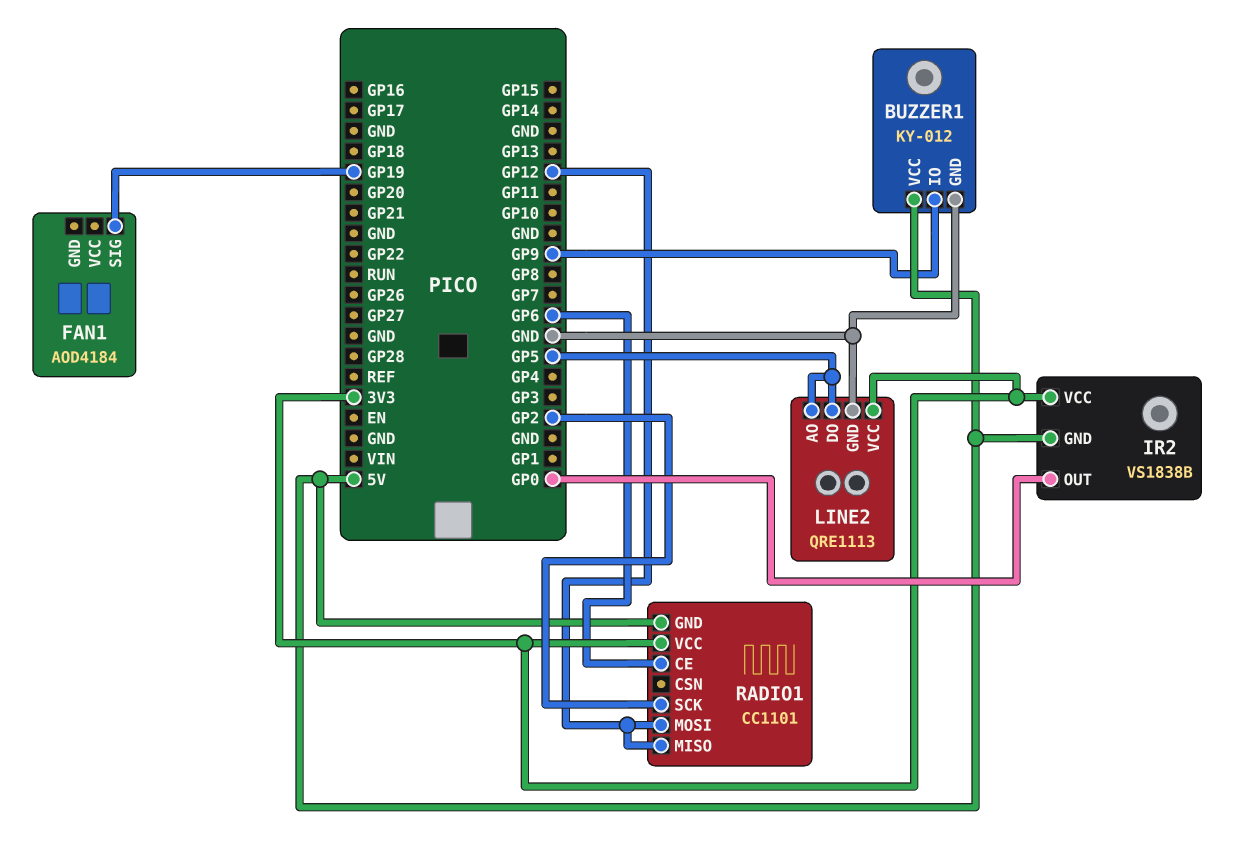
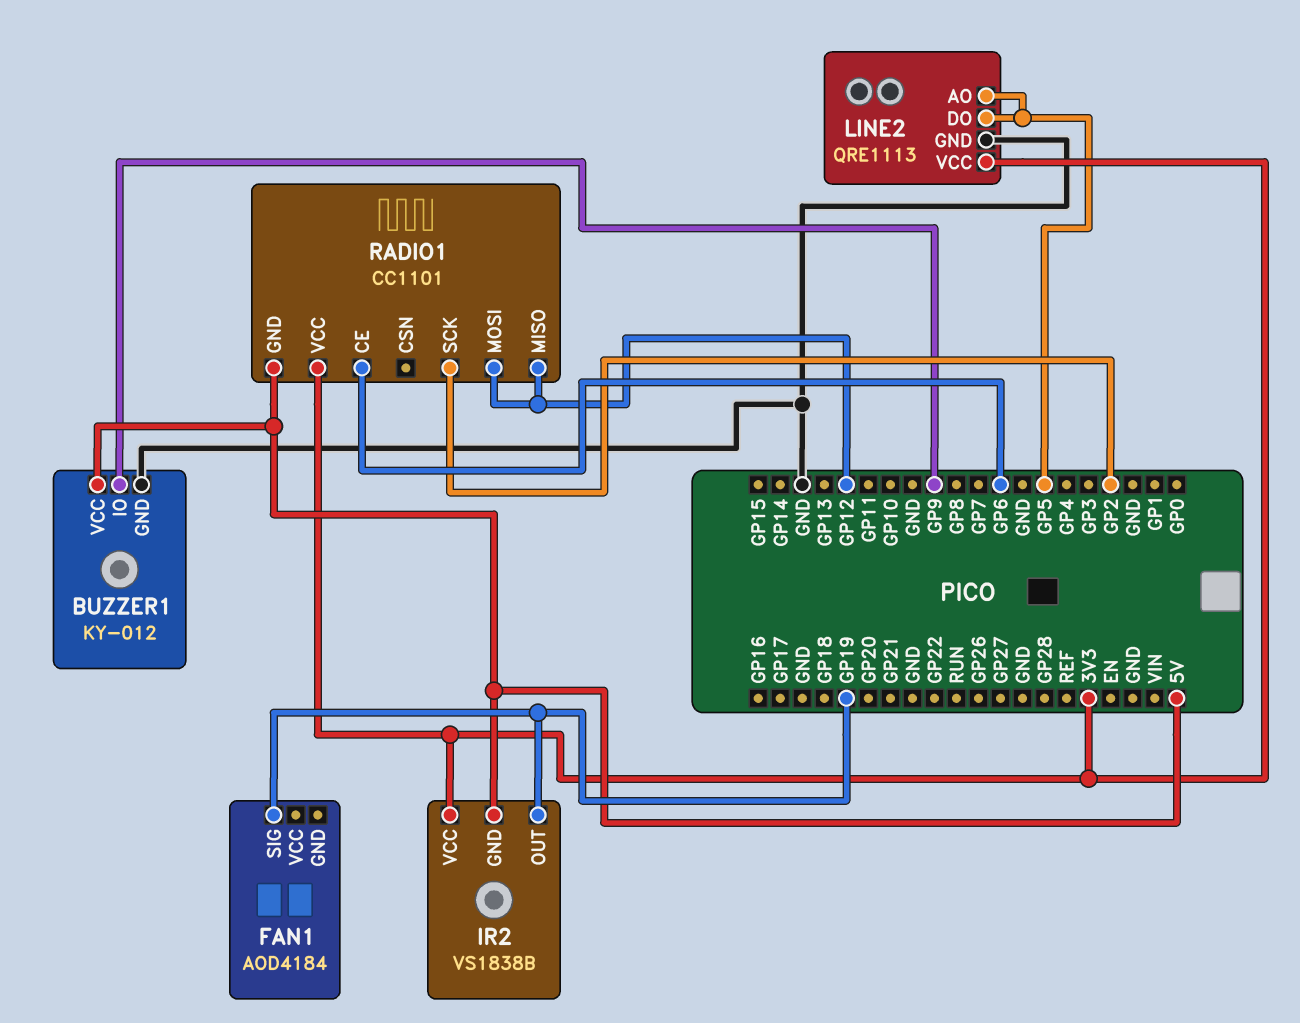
IR2 pin OUT: GP0 -> GP19

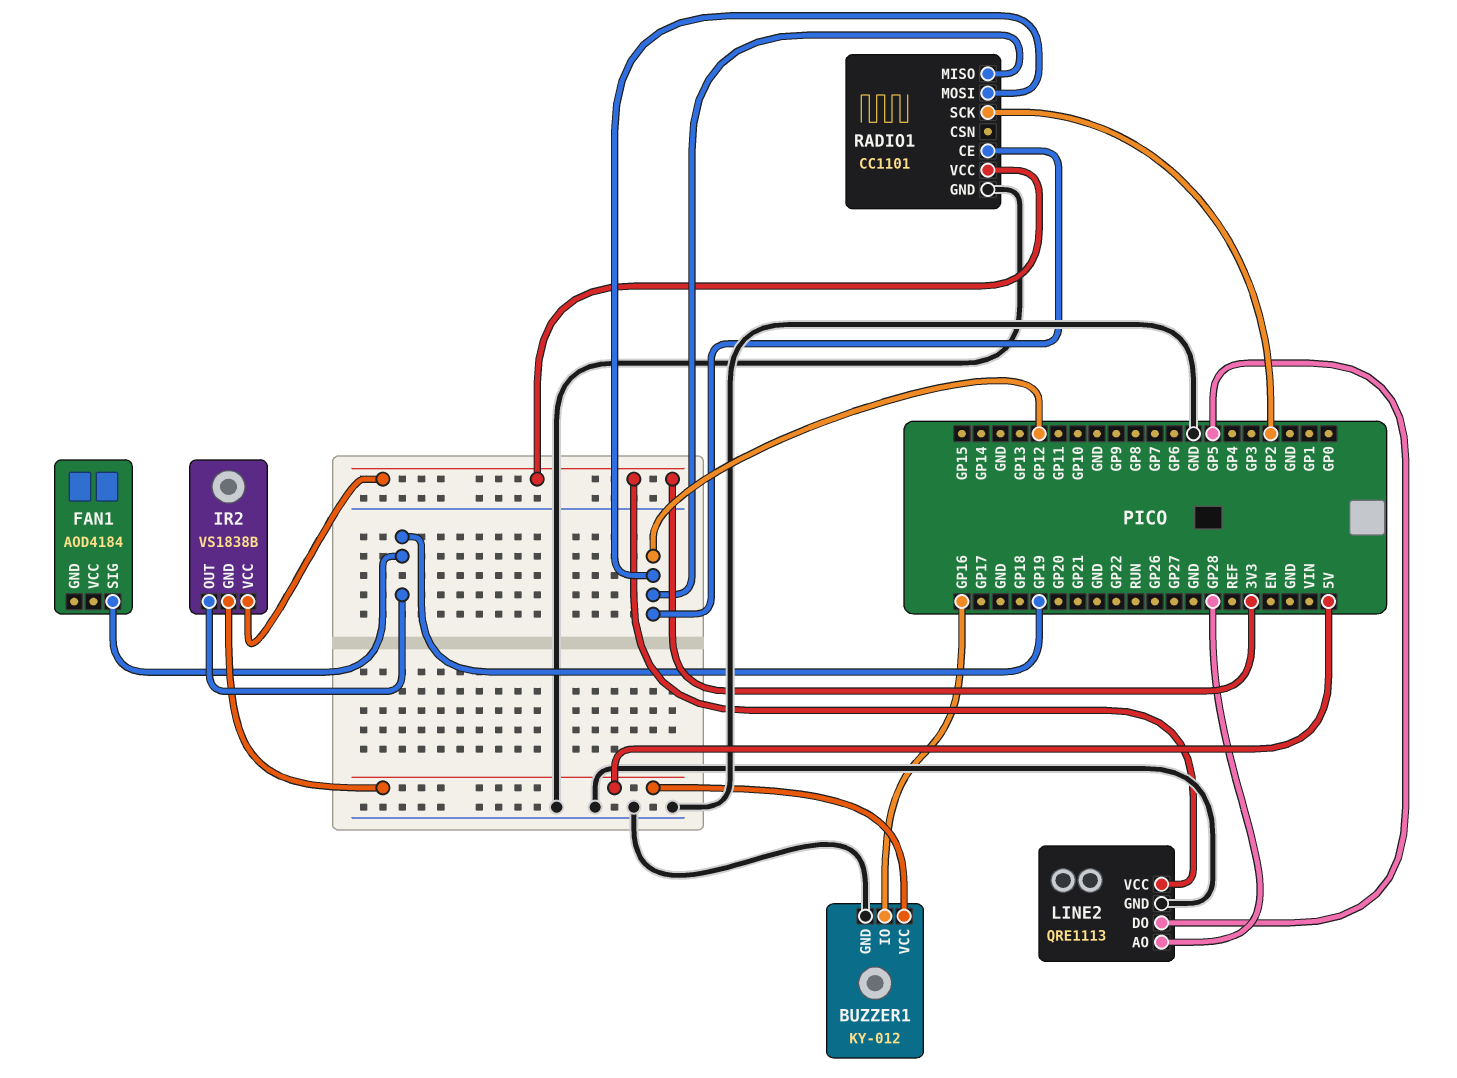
BUZZER1 pin IO: GP9 -> GP16
LINE2 pin AO: GP5 -> GP28
RADIO1 pin CE: GP6 -> GP12
RADIO1 pin GND: 5V -> GND

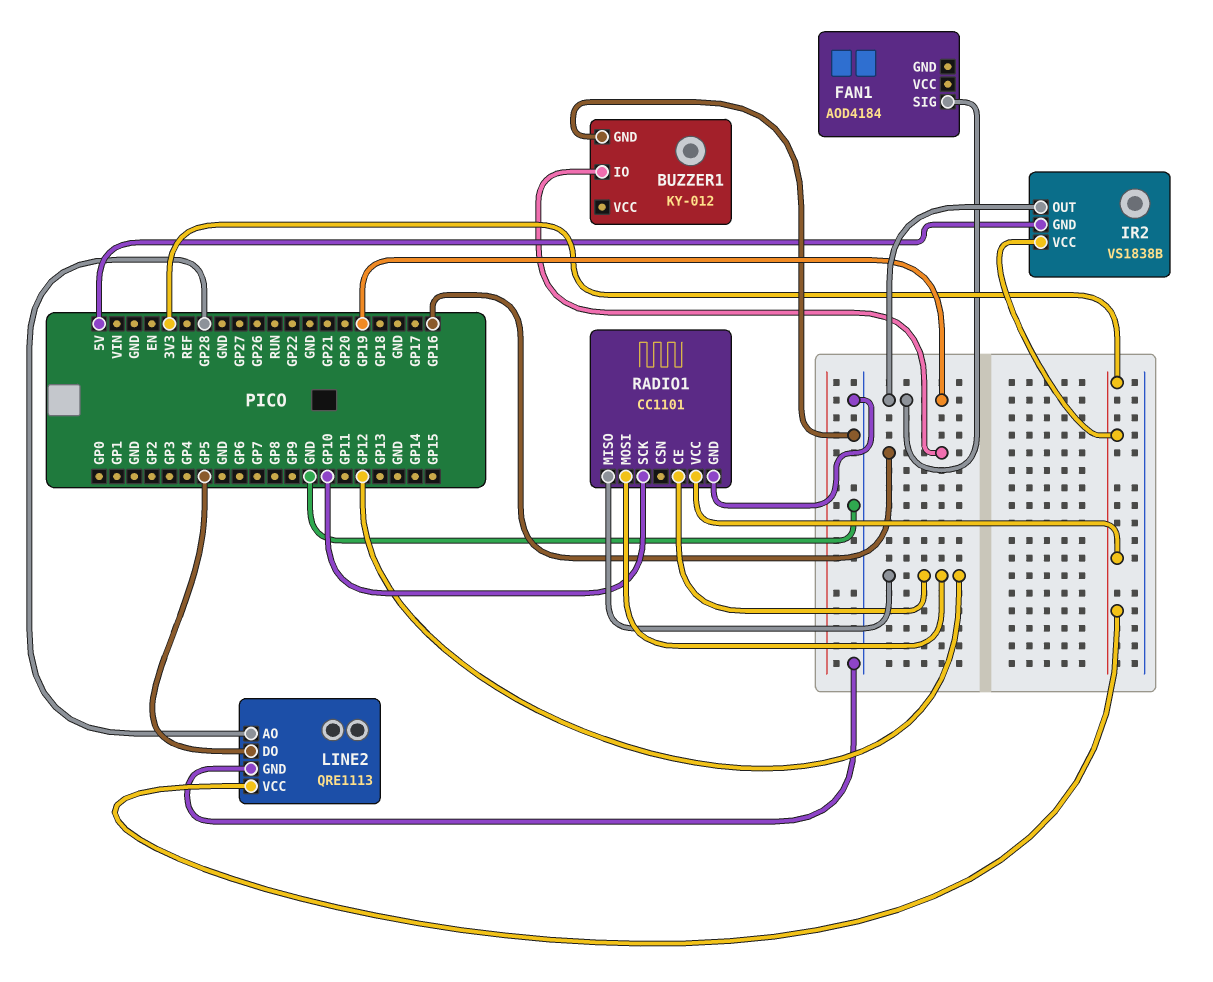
BUZZER1 pin VCC: 5V -> none
RADIO1 pin SCK: GP2 -> GP10

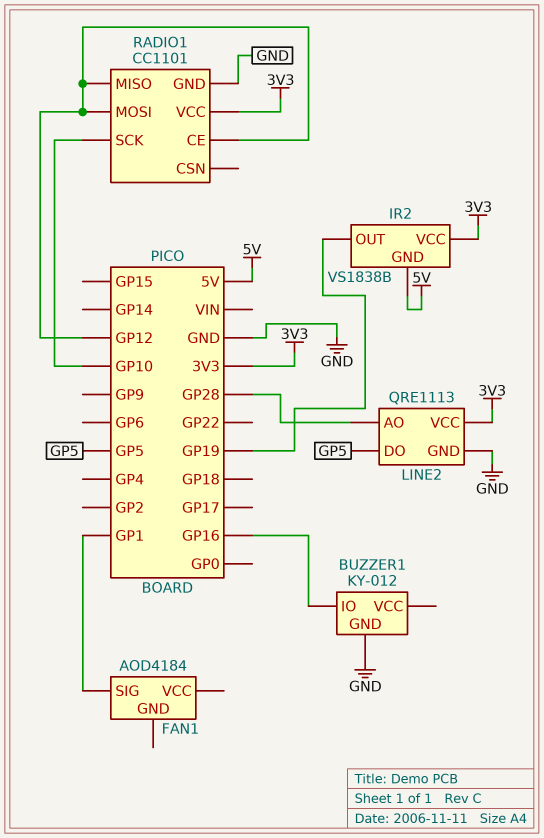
FAN1 pin SIG: GP19 -> GP1

